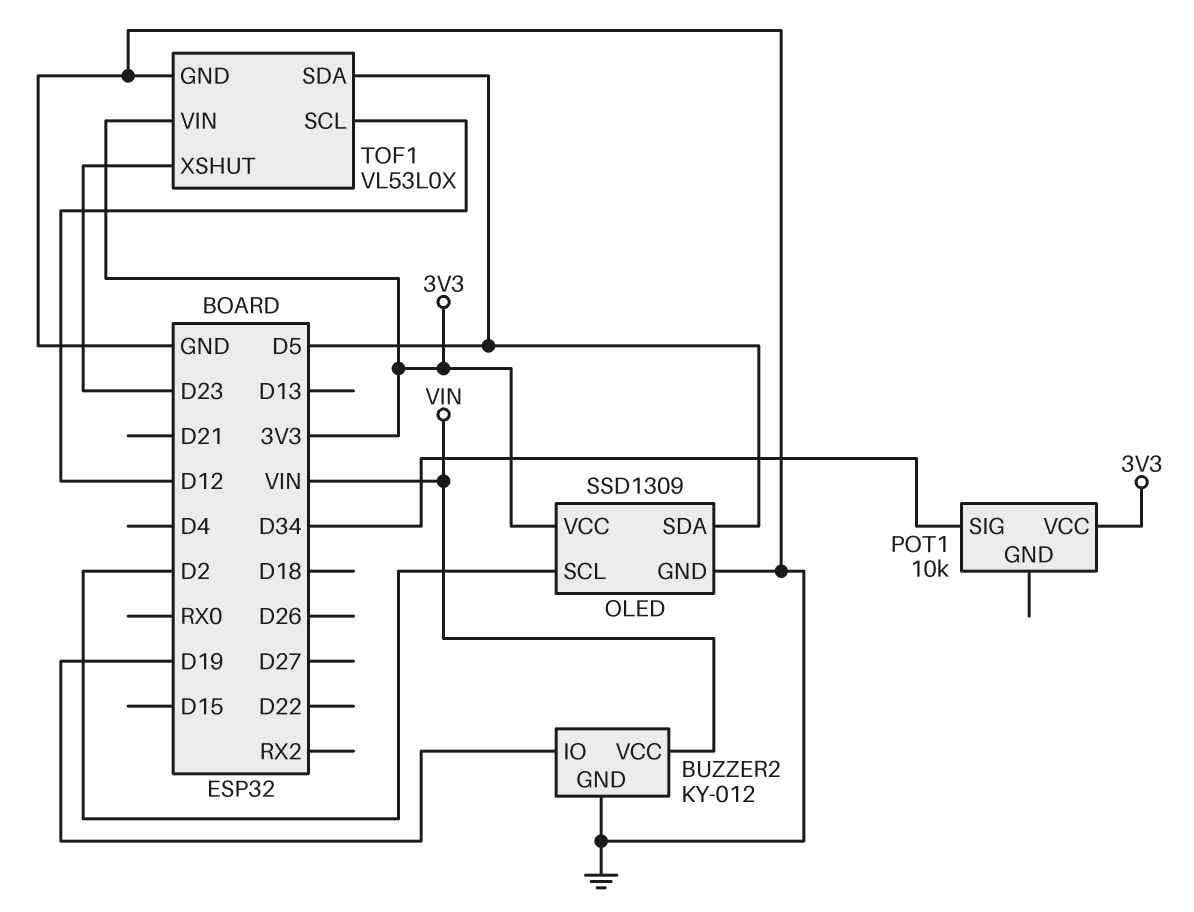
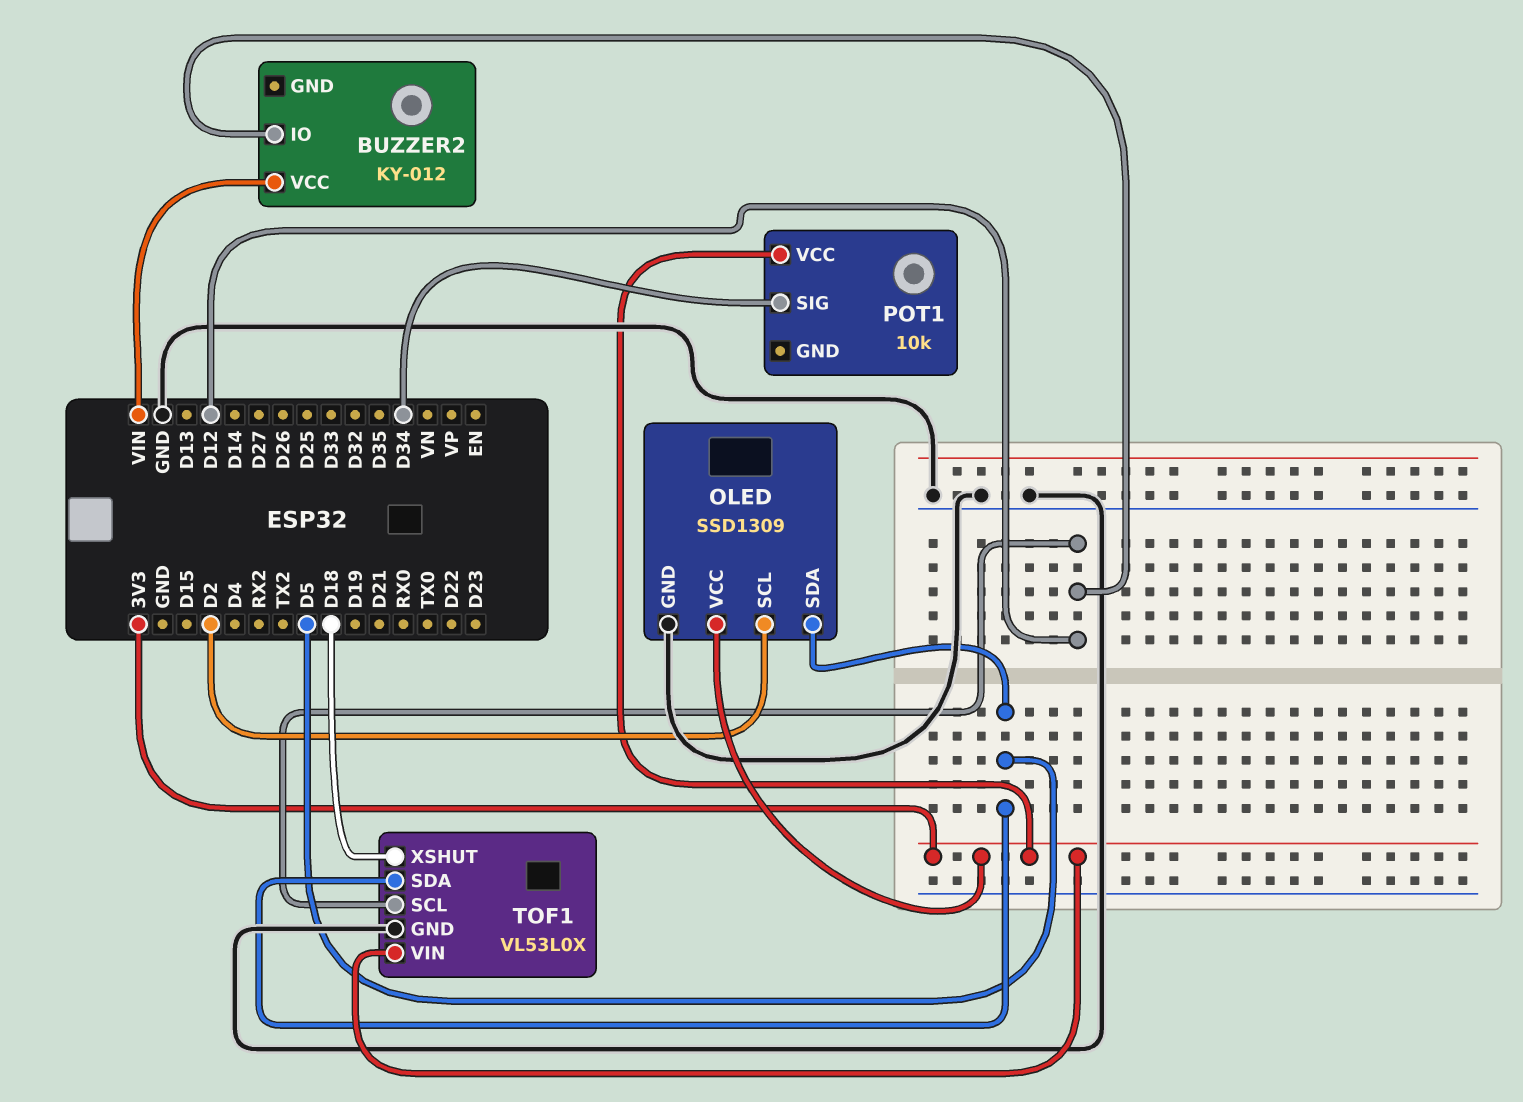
BUZZER2 pin GND: GND -> none
BUZZER2 pin IO: D19 -> D12
TOF1 pin XSHUT: D23 -> D18

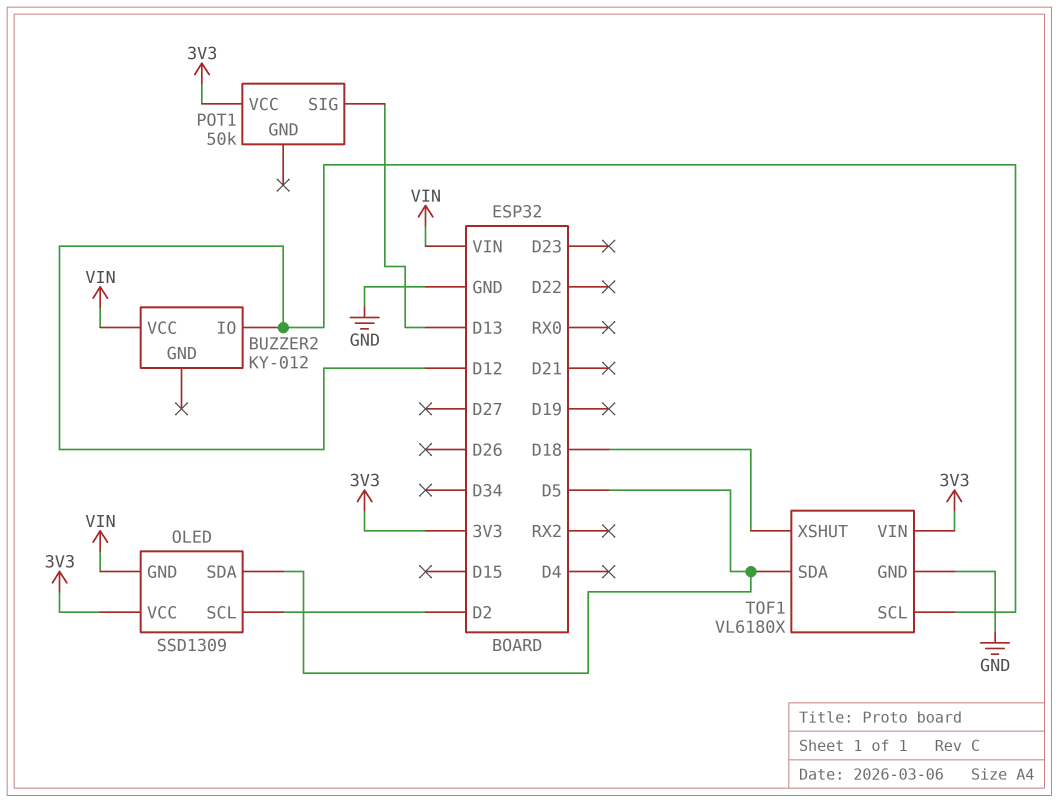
OLED pin GND: GND -> VIN
POT1: 10k -> 50k
POT1 pin SIG: D34 -> D13
TOF1: VL53L0X -> VL6180X

